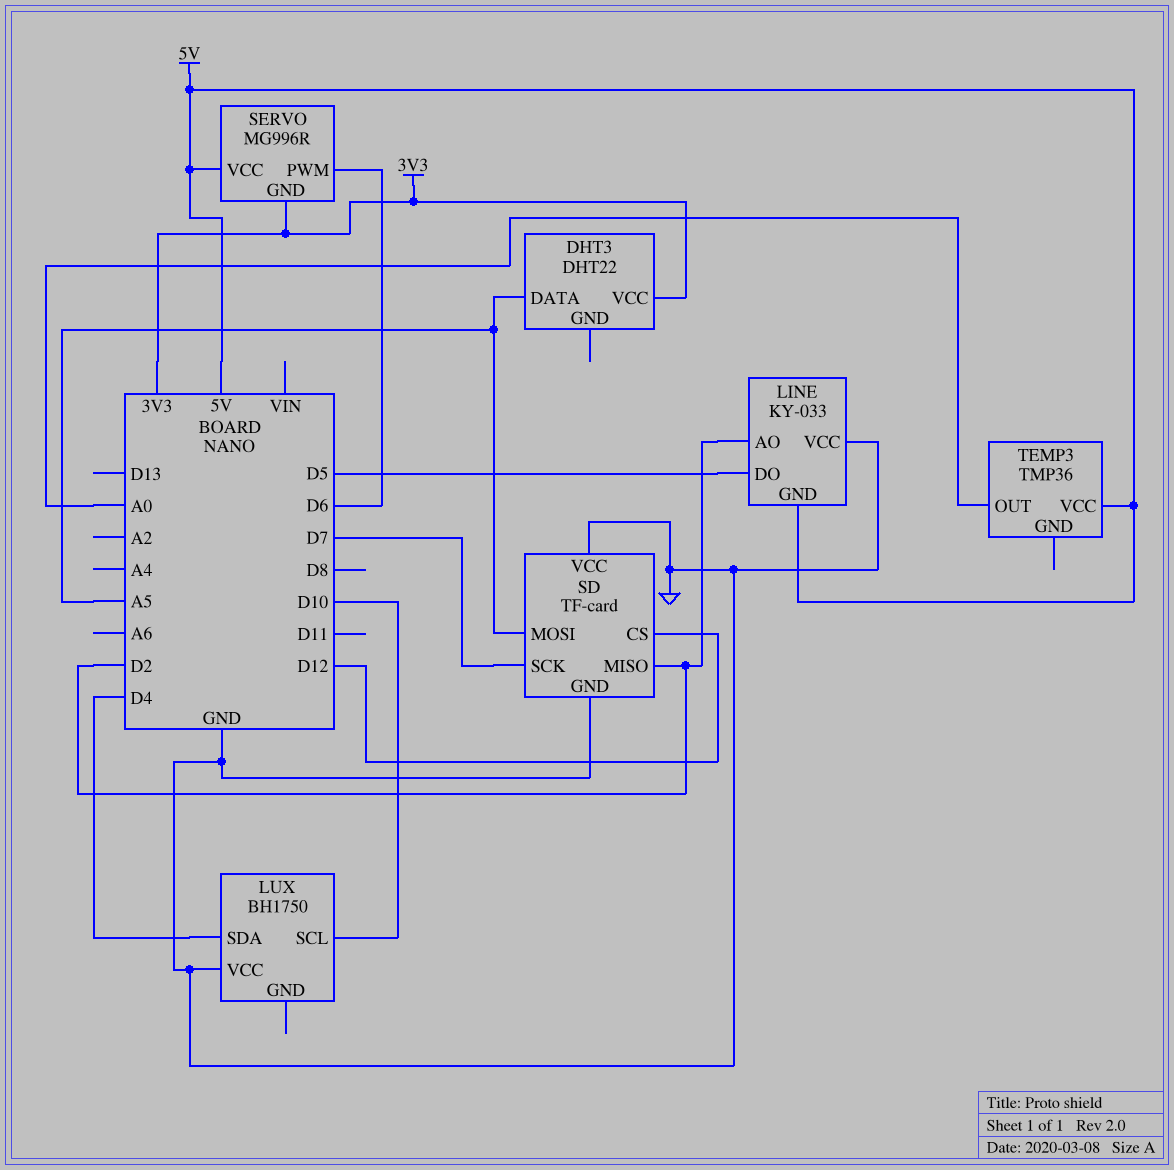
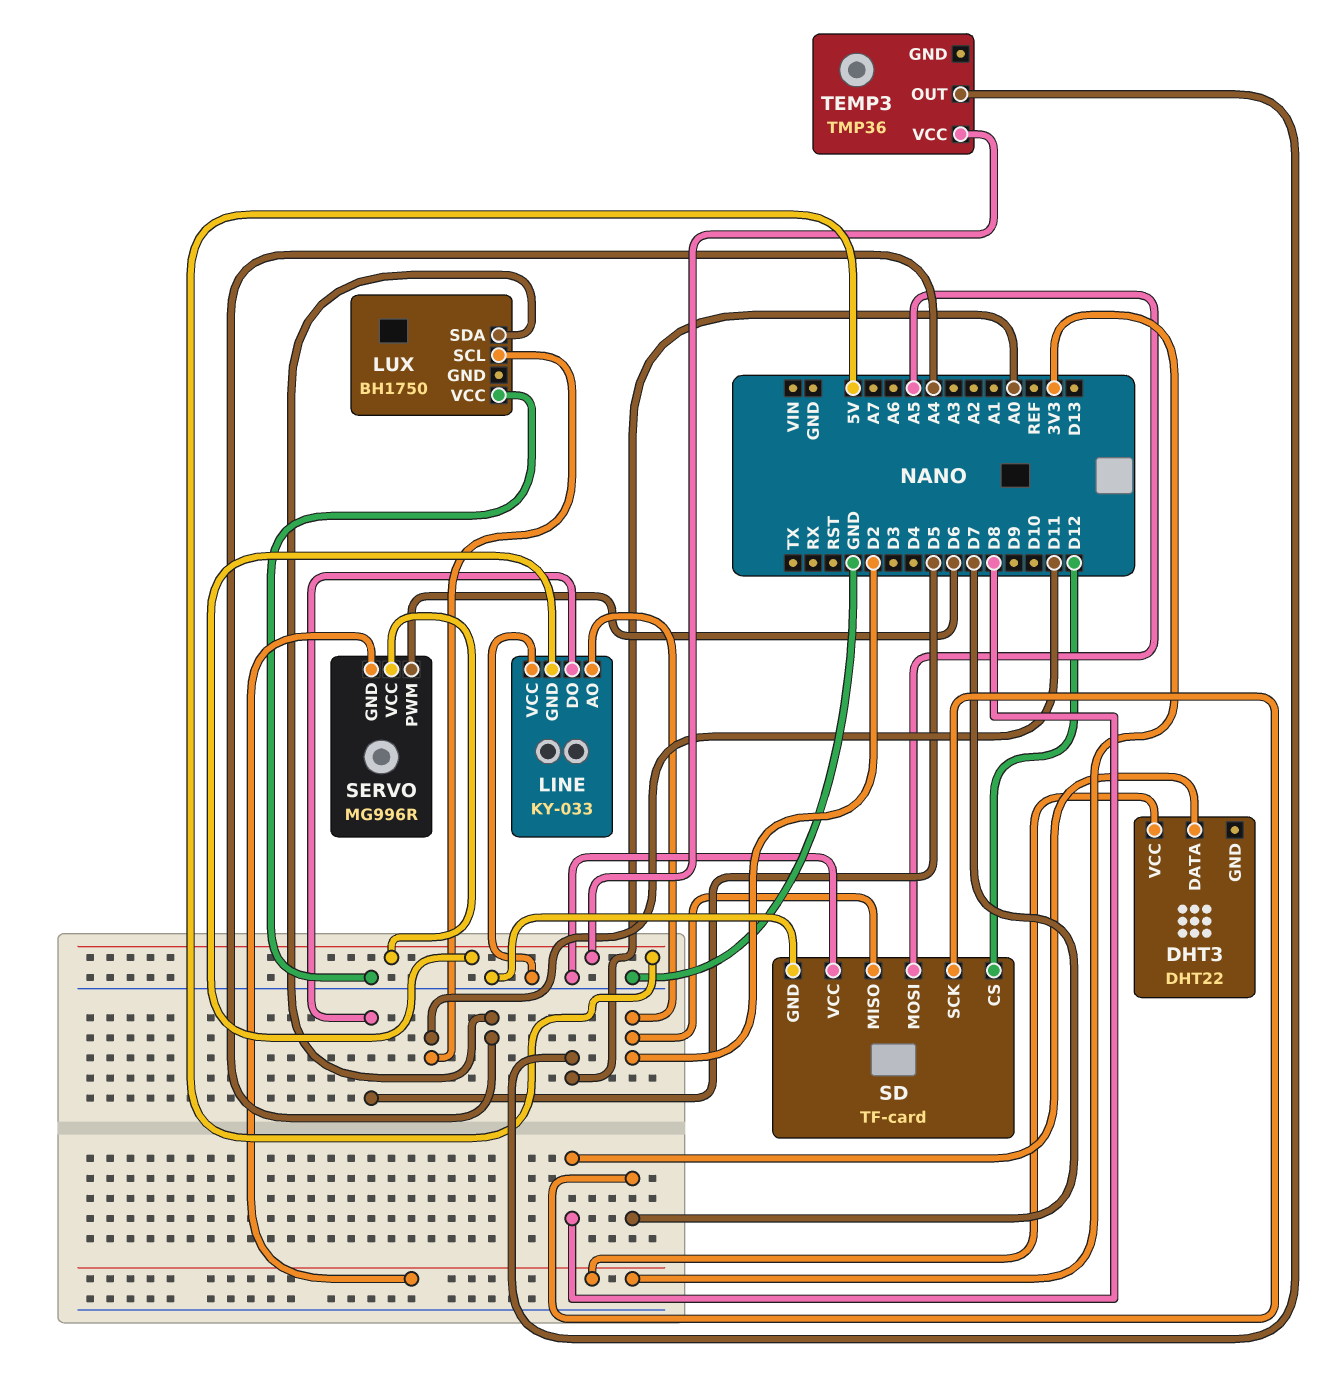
DHT3 pin DATA: A5 -> D8
LUX pin SCL: D10 -> D11
LUX pin SDA: D4 -> A4

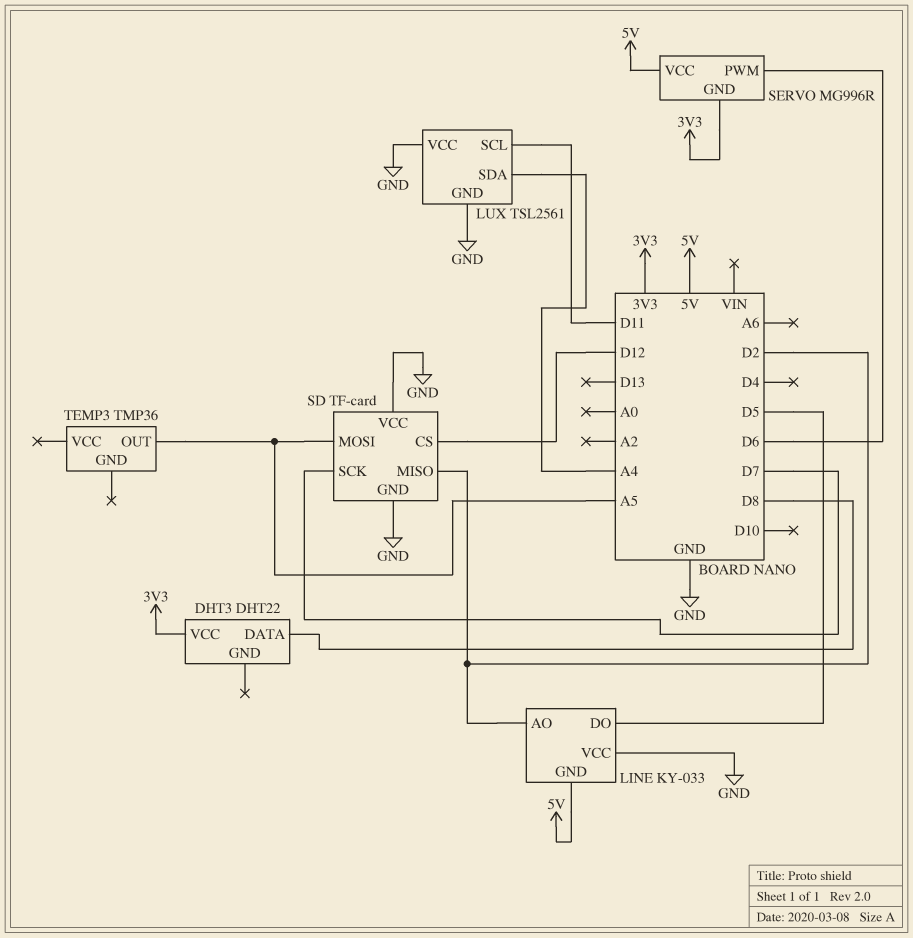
LUX: BH1750 -> TSL2561
LUX pin GND: none -> GND
TEMP3 pin OUT: A0 -> A5
TEMP3 pin VCC: 5V -> none

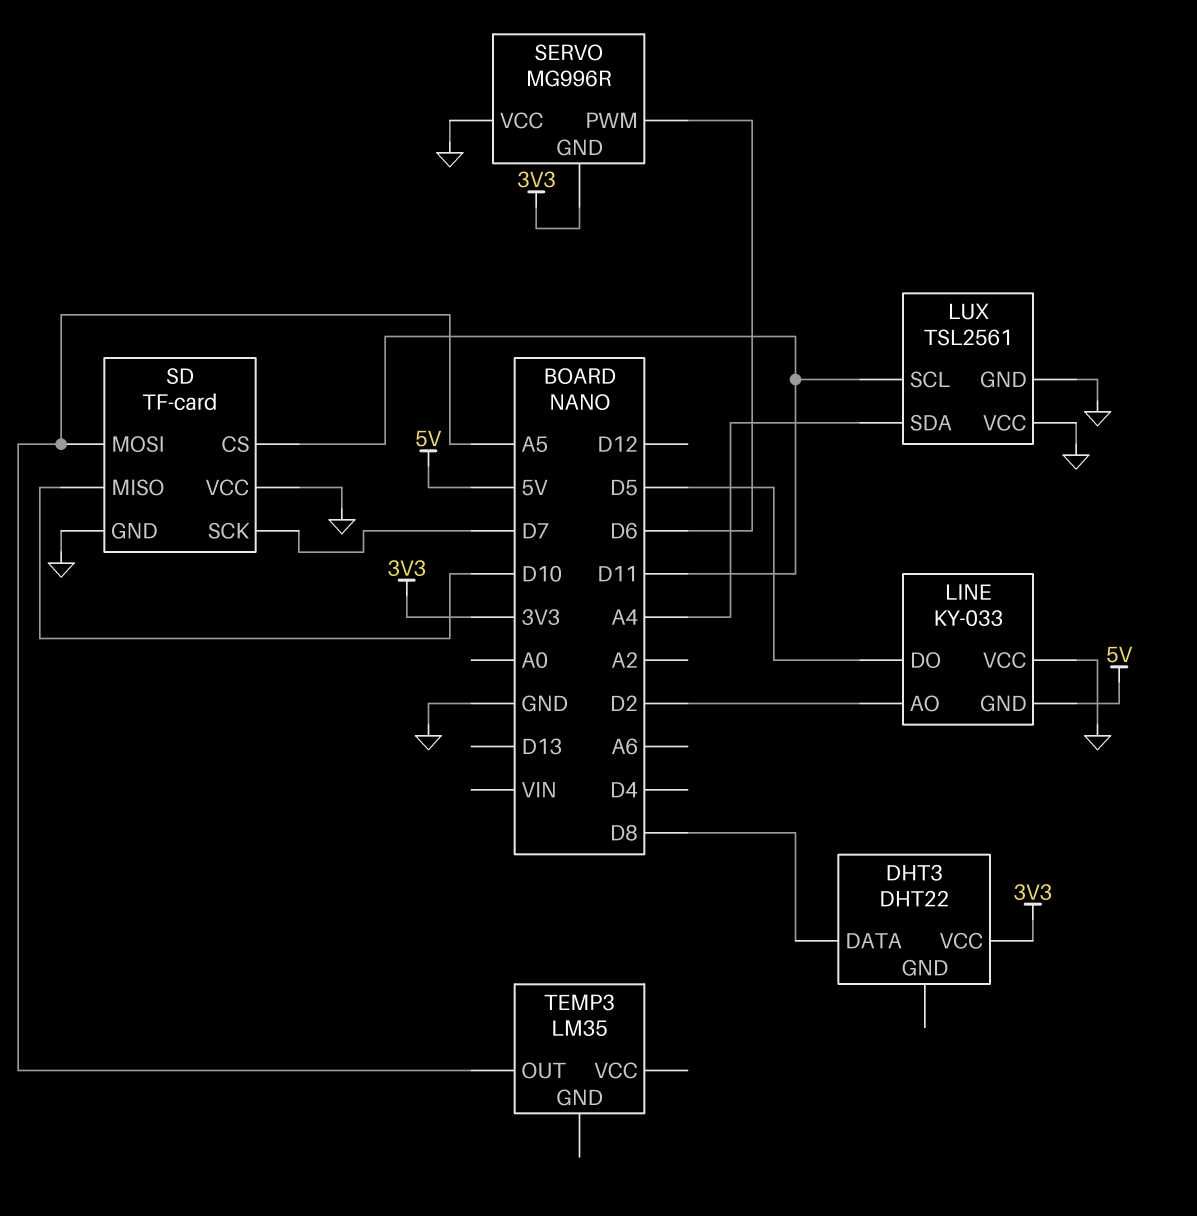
SD pin CS: D12 -> D11
SD pin MISO: D2 -> D10
SERVO pin VCC: 5V -> GND
TEMP3: TMP36 -> LM35

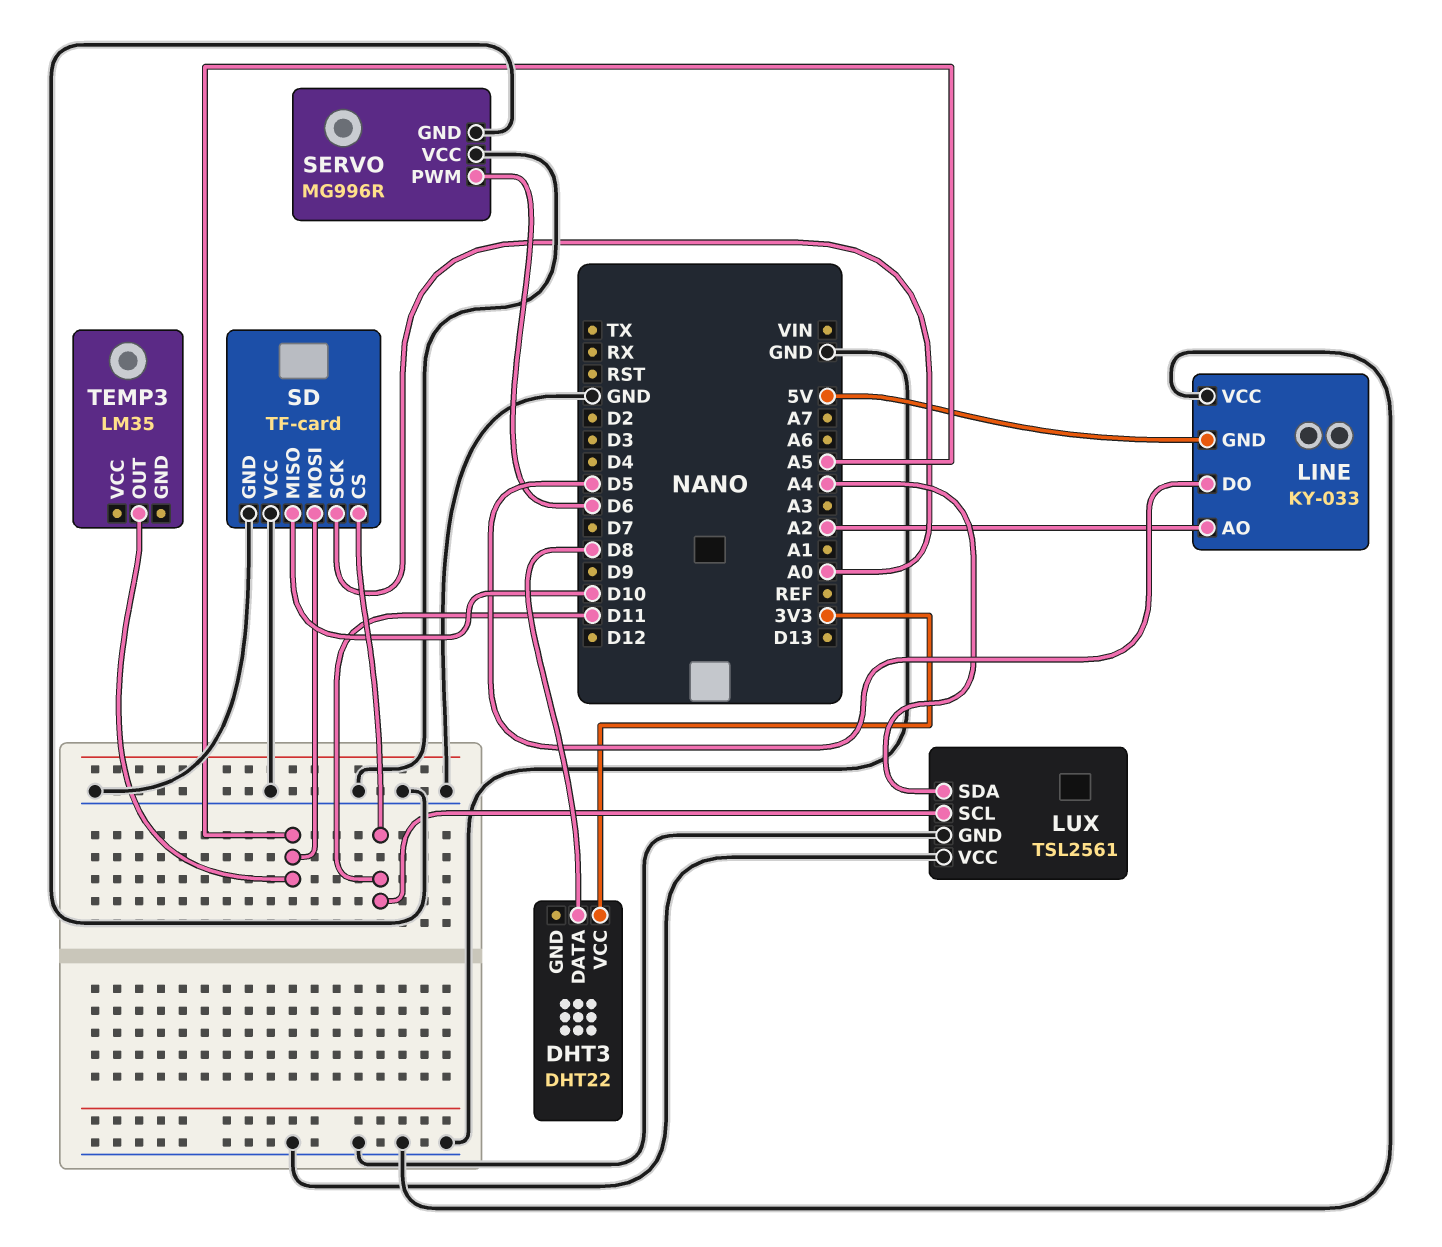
LINE pin AO: D2 -> A2
SD pin SCK: D7 -> A0
SERVO pin GND: 3V3 -> GND

